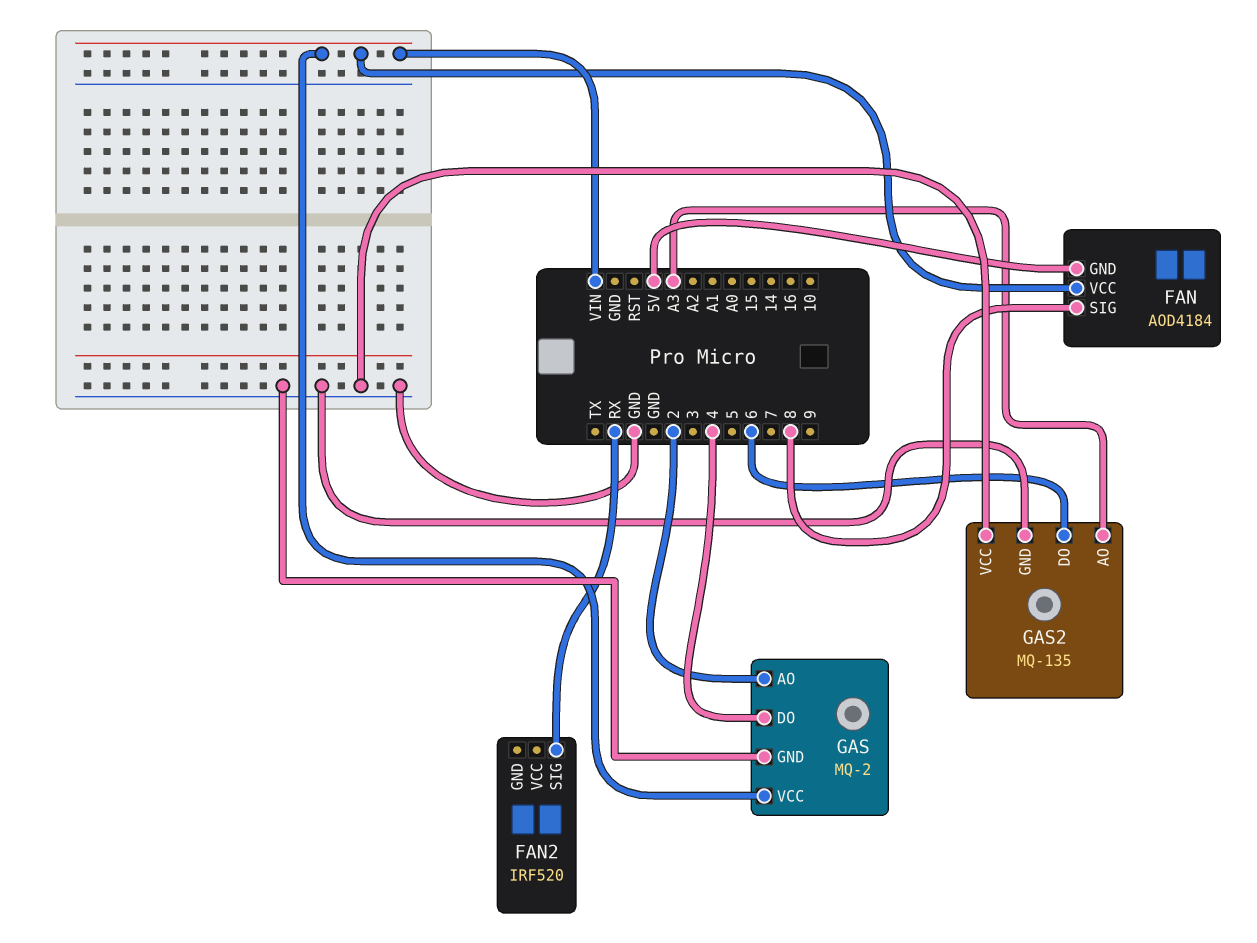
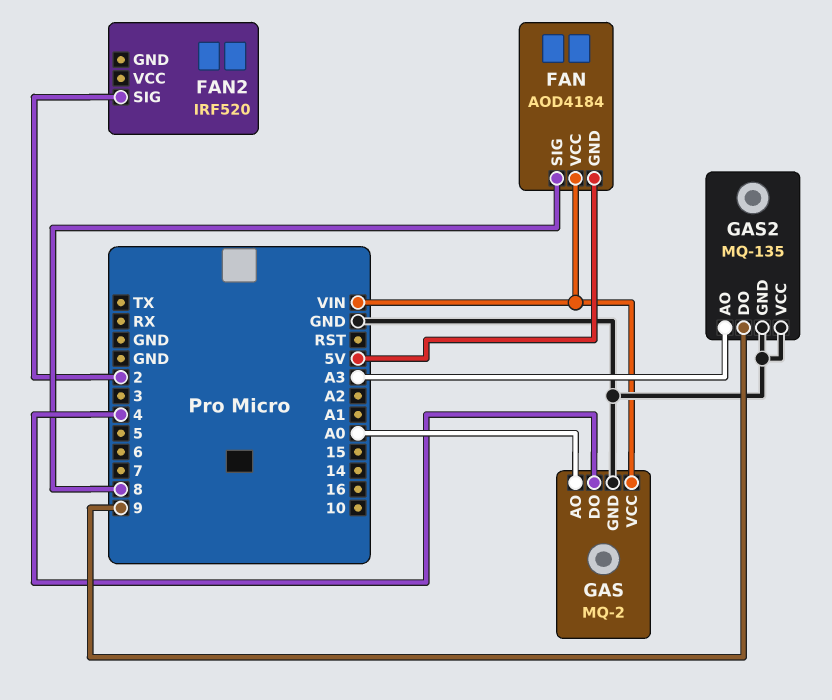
FAN2 pin SIG: RX -> 2
GAS pin AO: 2 -> A0
GAS2 pin DO: 6 -> 9

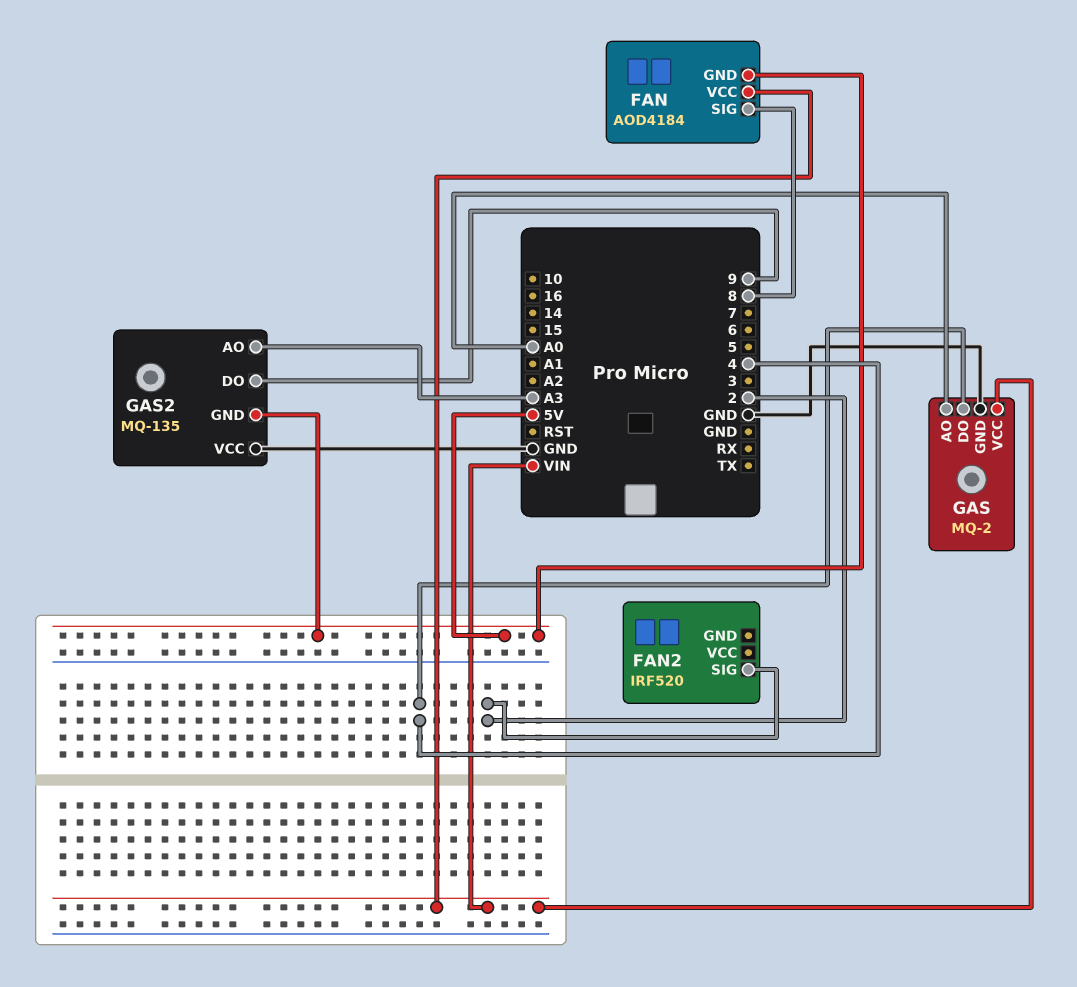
GAS2 pin GND: GND -> 5V

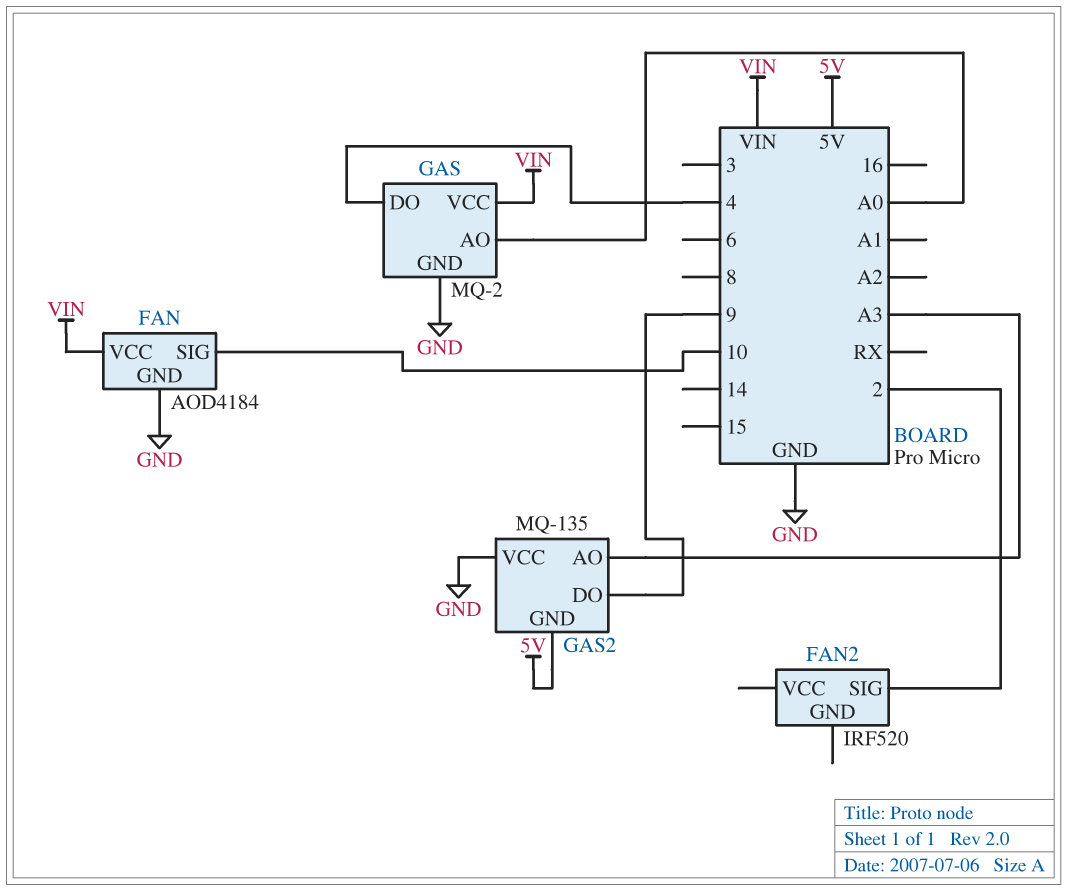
FAN pin GND: 5V -> GND
FAN pin SIG: 8 -> 10

